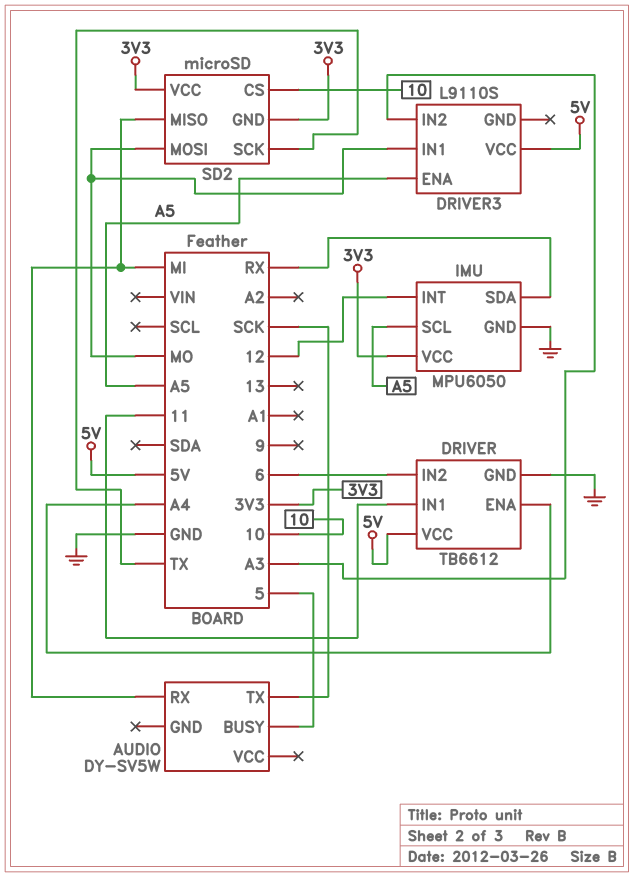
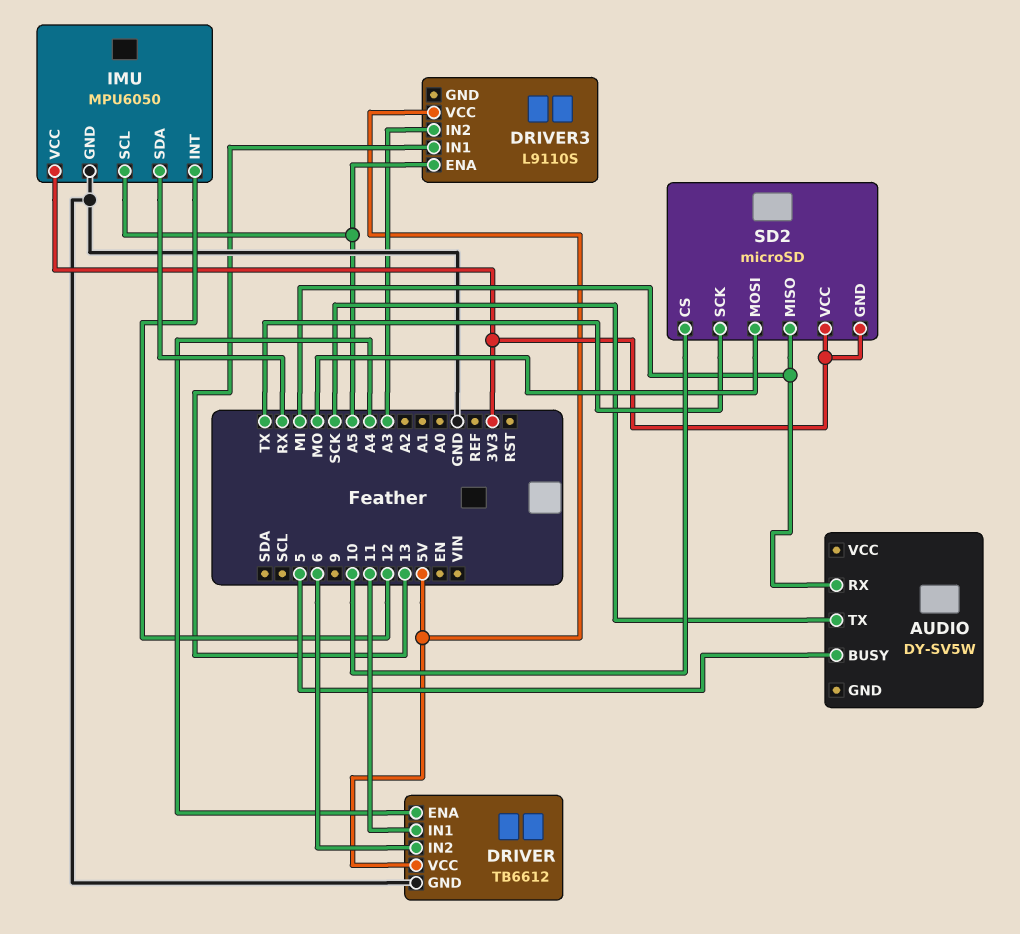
DRIVER3 pin IN1: MO -> 13

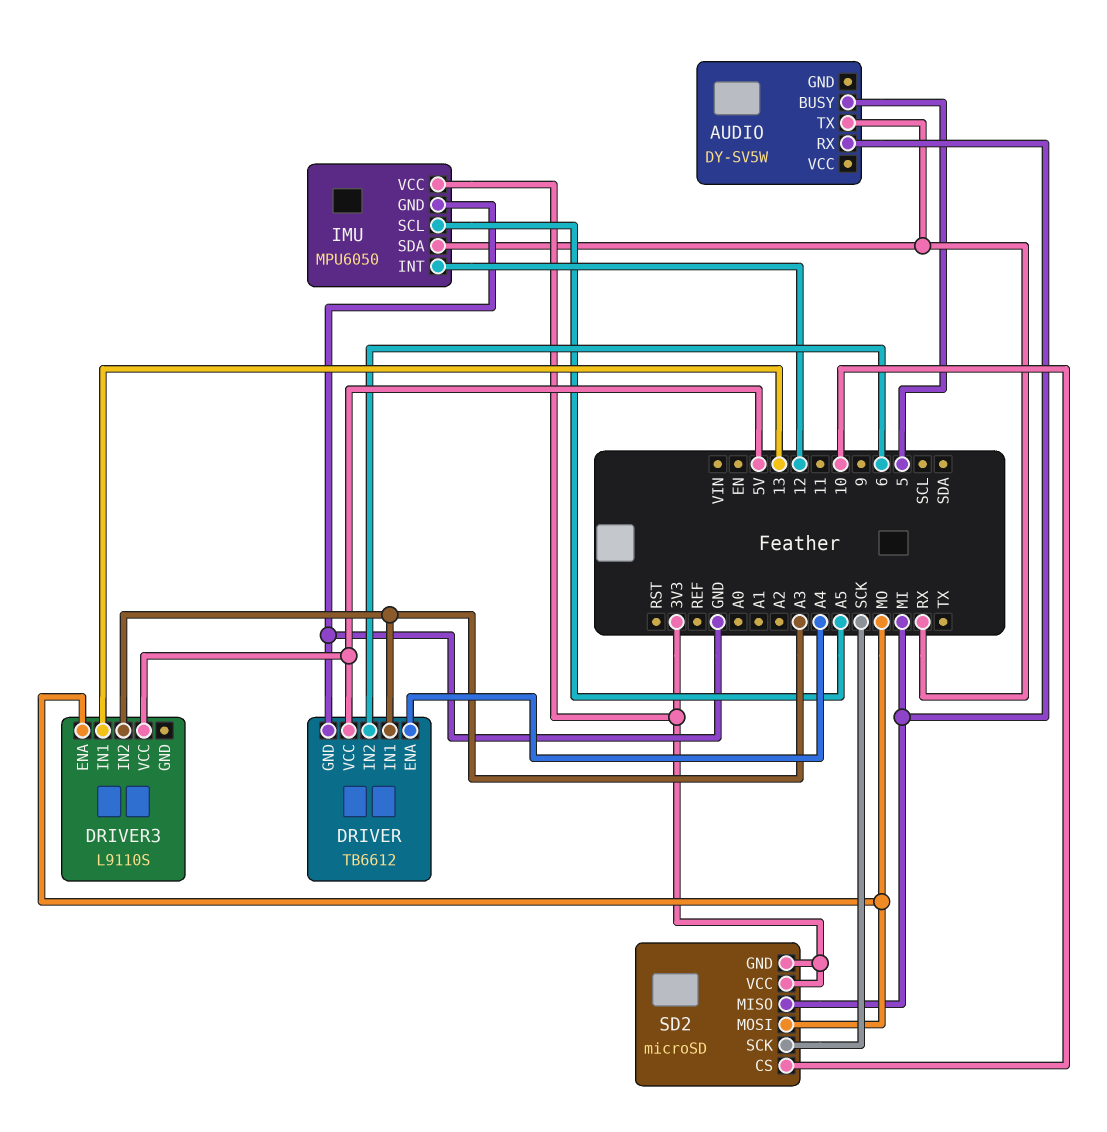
AUDIO pin TX: SCK -> RX
DRIVER pin IN1: 11 -> A3
DRIVER3 pin ENA: A5 -> MO
SD2 pin SCK: TX -> SCK

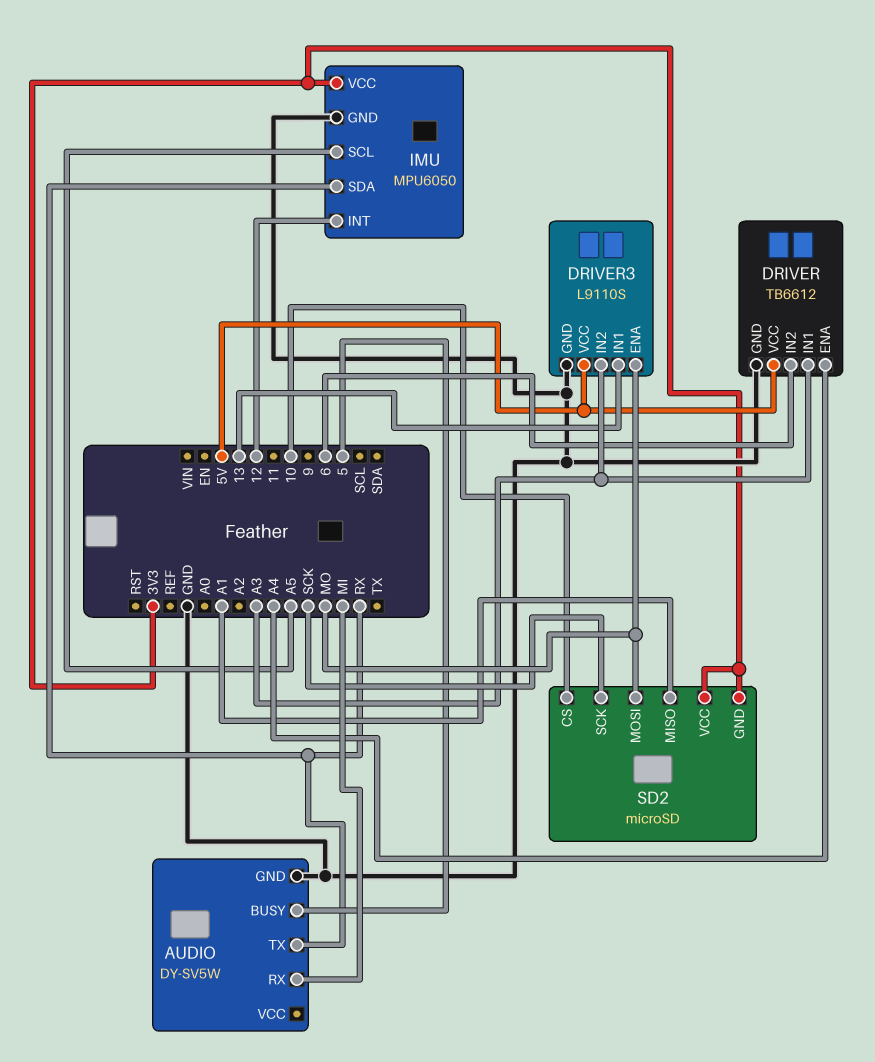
AUDIO pin GND: none -> GND
DRIVER3 pin GND: none -> GND
SD2 pin MISO: MI -> A1

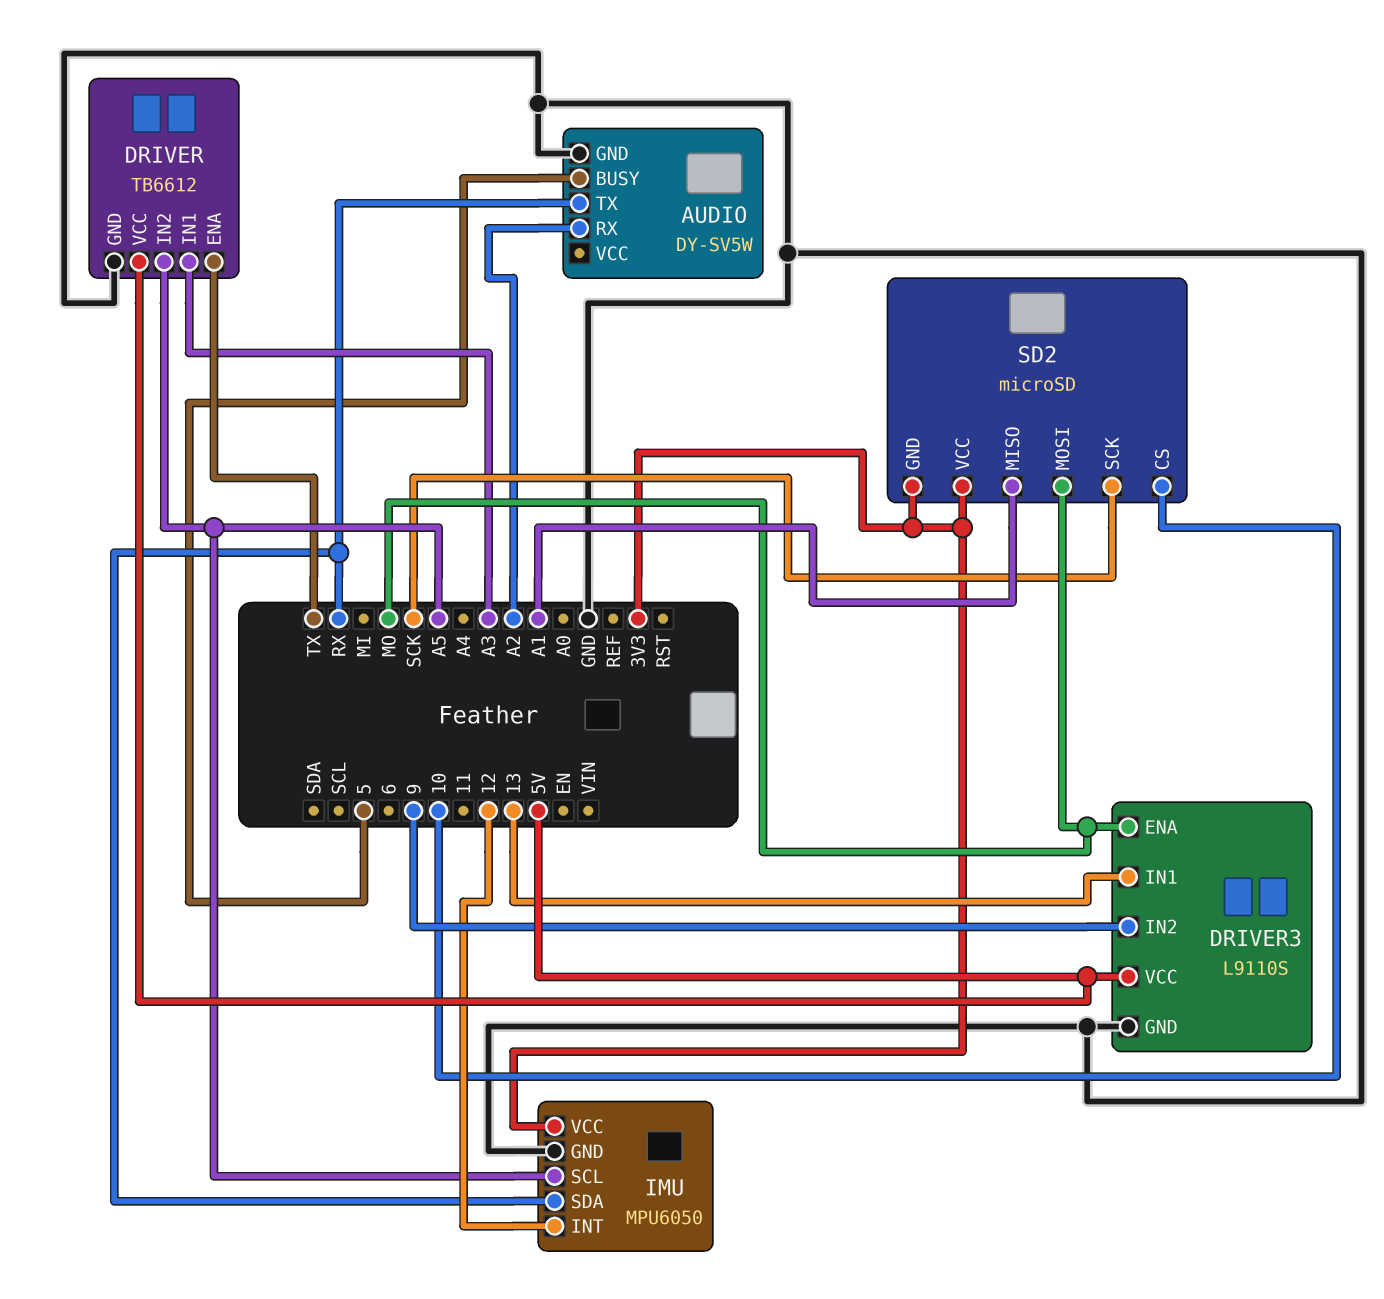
AUDIO pin RX: MI -> A2
DRIVER pin ENA: A4 -> TX
DRIVER pin IN2: 6 -> A5
DRIVER3 pin IN2: A3 -> 9

